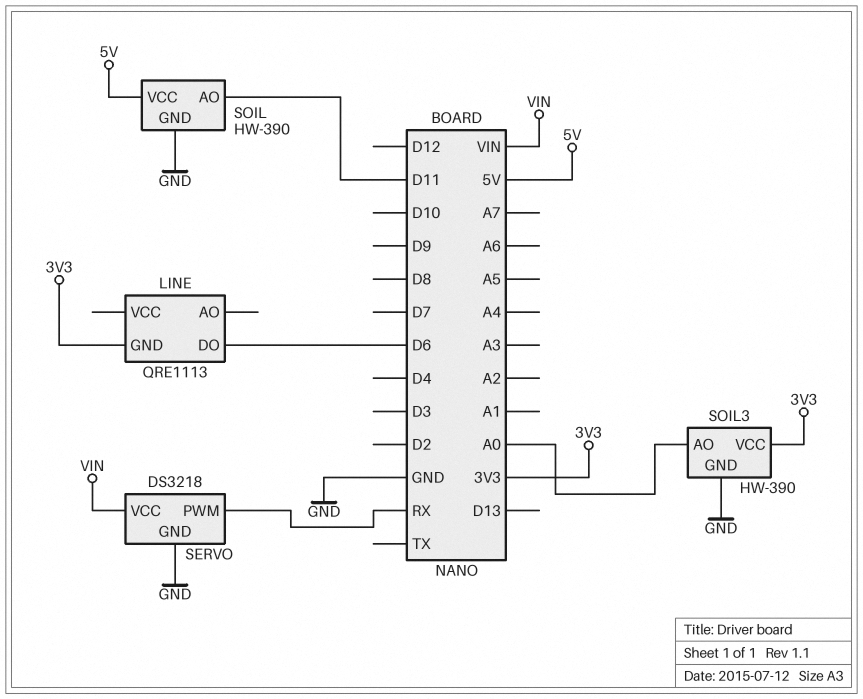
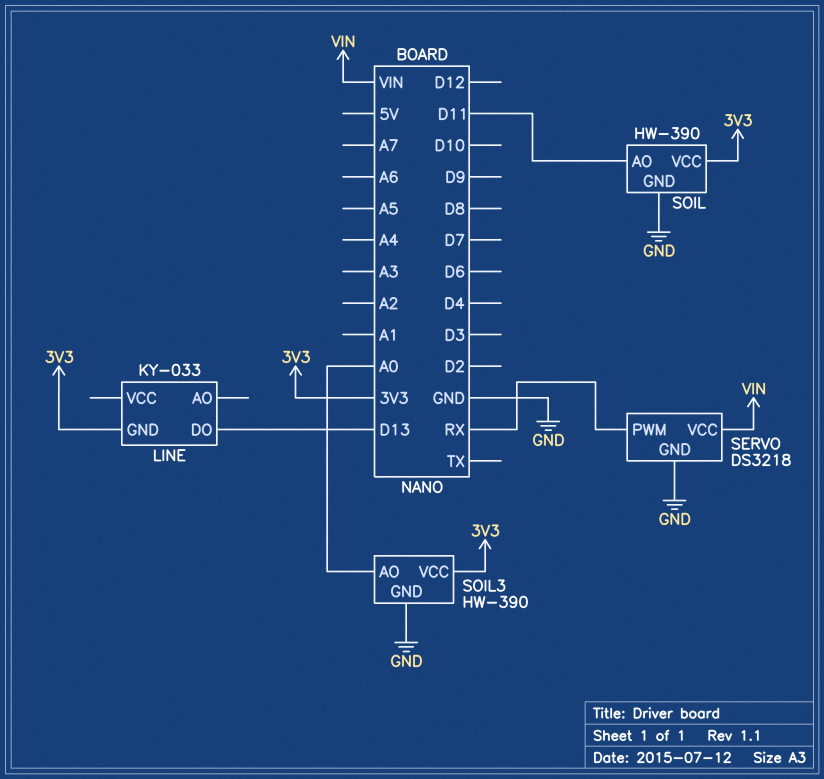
LINE: QRE1113 -> KY-033
LINE pin DO: D6 -> D13
SOIL pin VCC: 5V -> 3V3

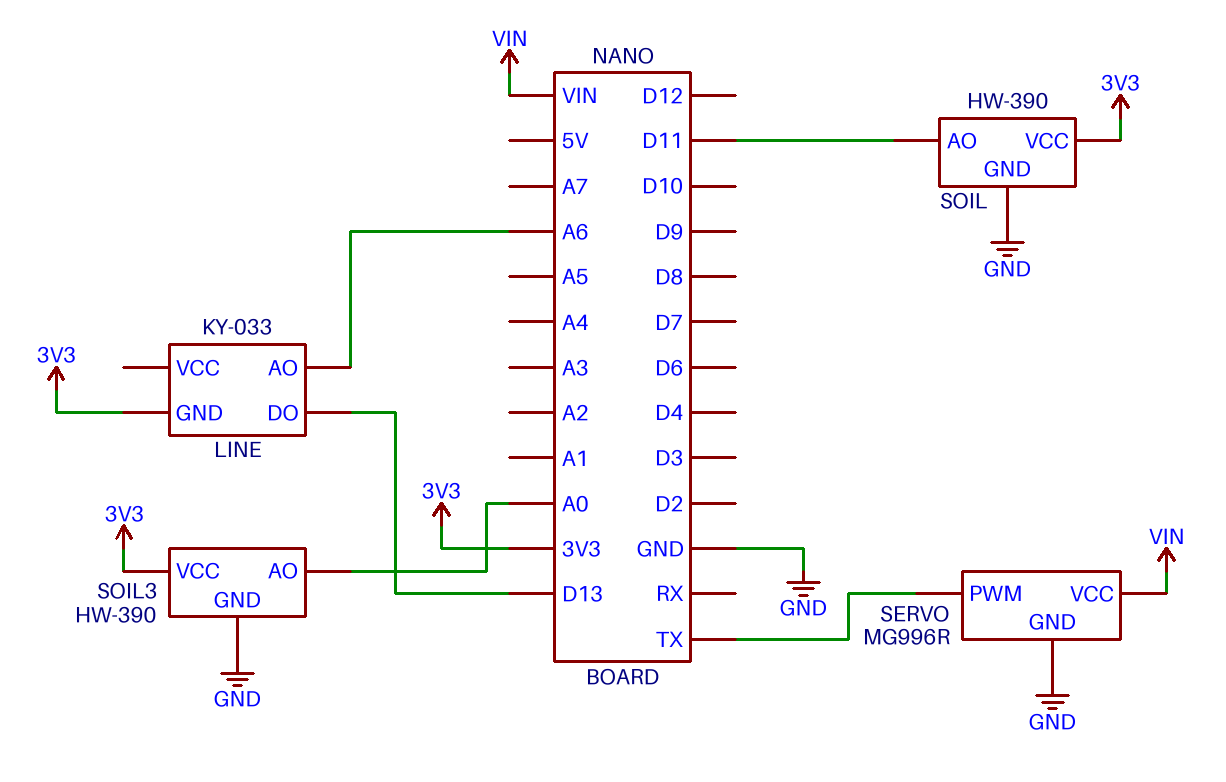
LINE pin AO: none -> A6
SERVO: DS3218 -> MG996R
SERVO pin PWM: RX -> TX

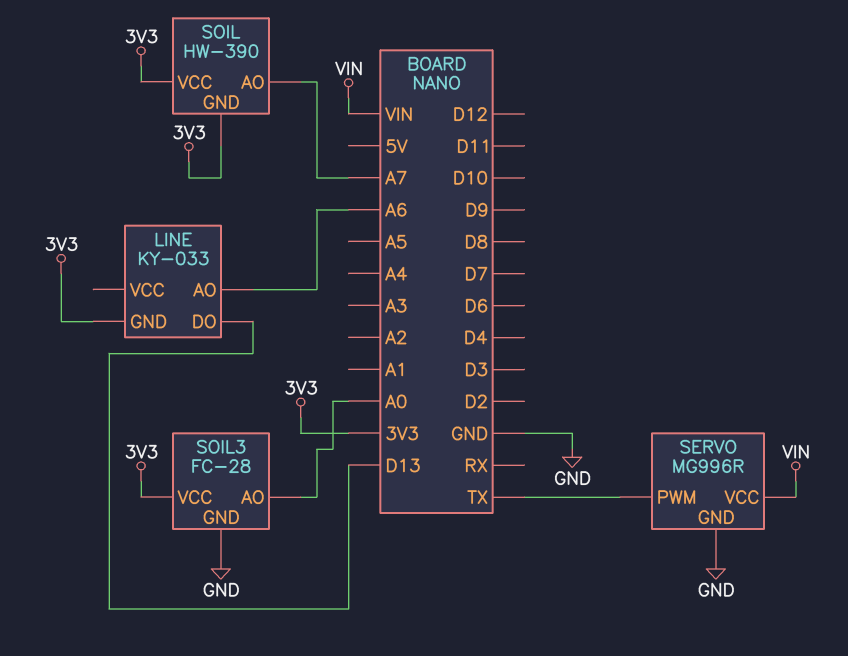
SOIL pin AO: D11 -> A7
SOIL pin GND: GND -> 3V3
SOIL3: HW-390 -> FC-28

